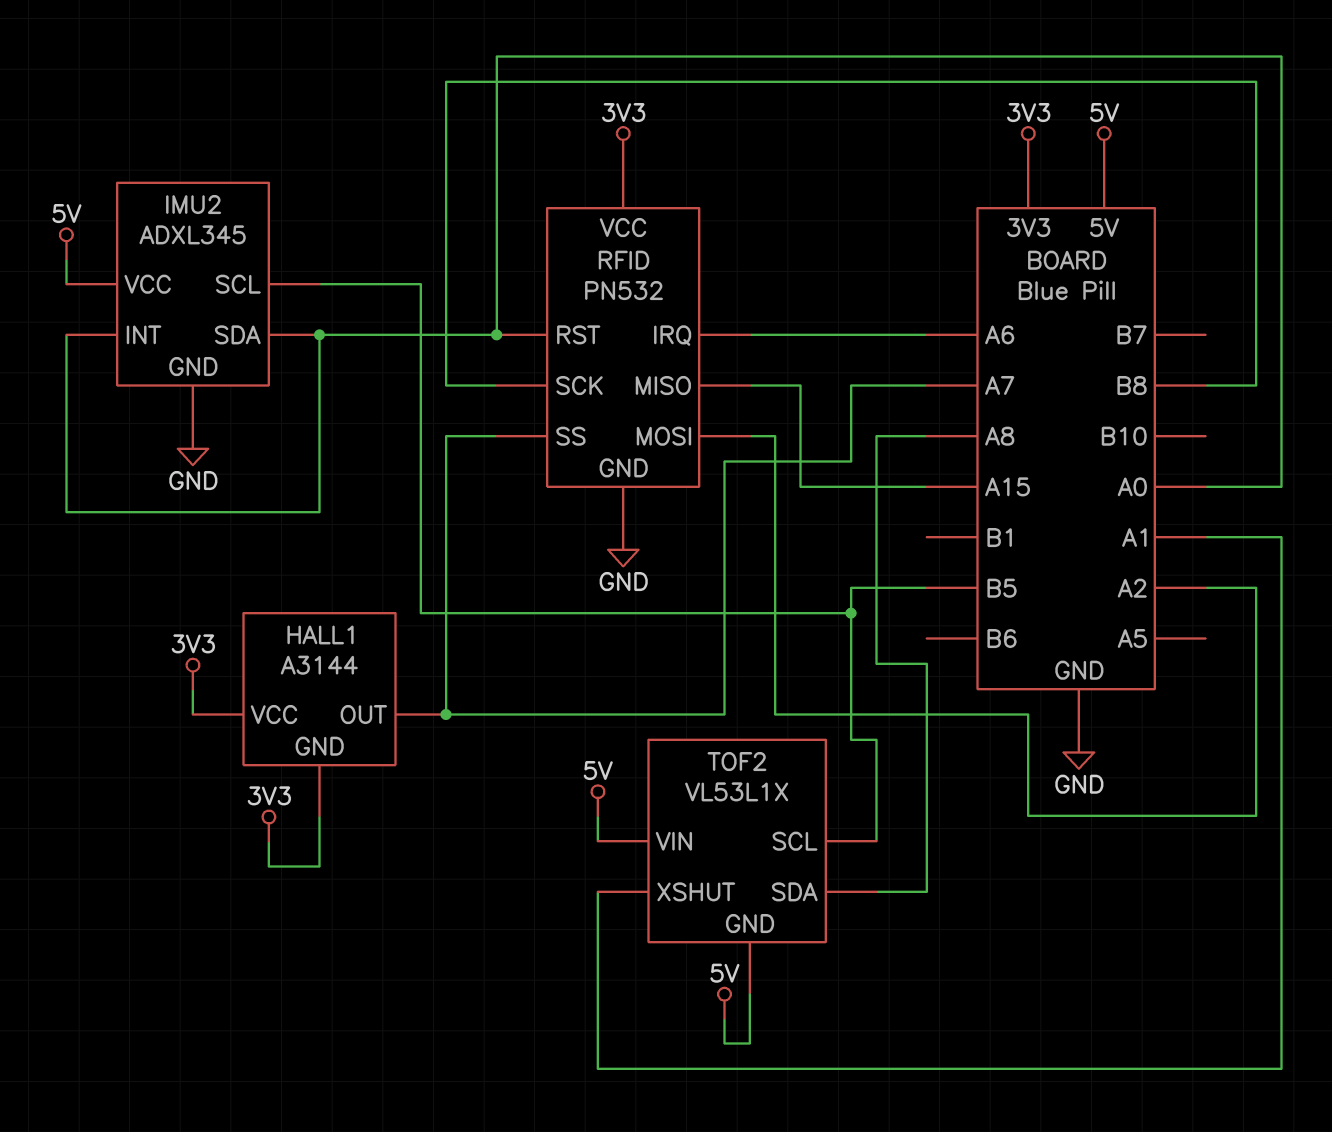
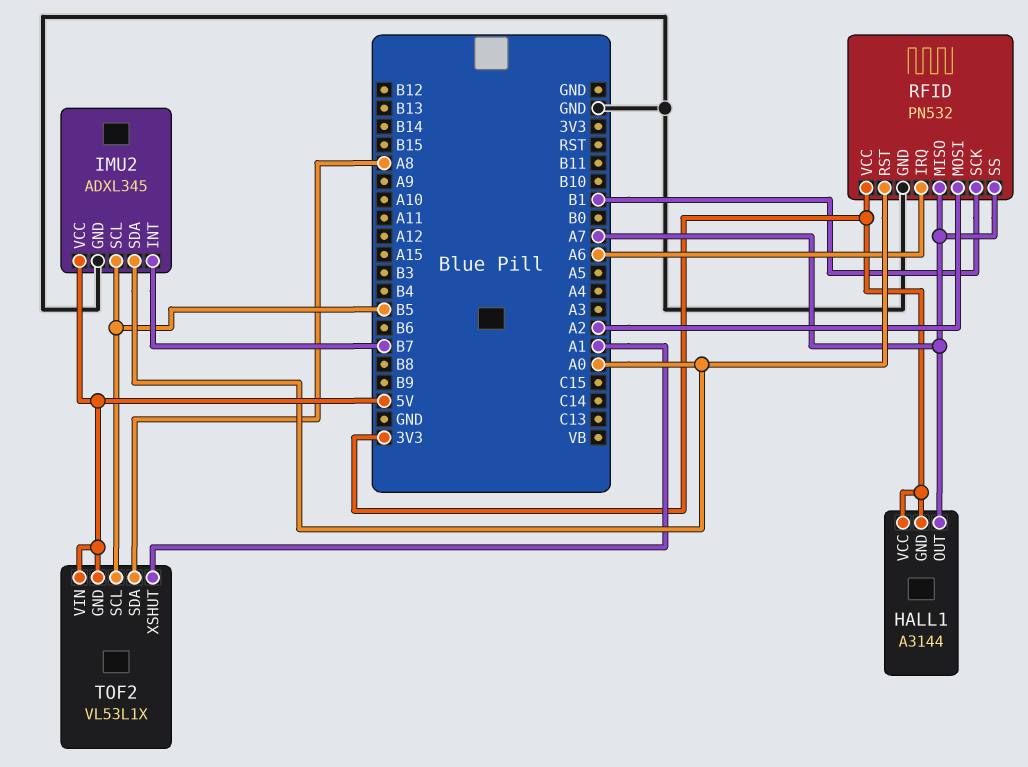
IMU2 pin INT: A0 -> B7
RFID pin MISO: A15 -> A7
RFID pin SCK: B8 -> B1

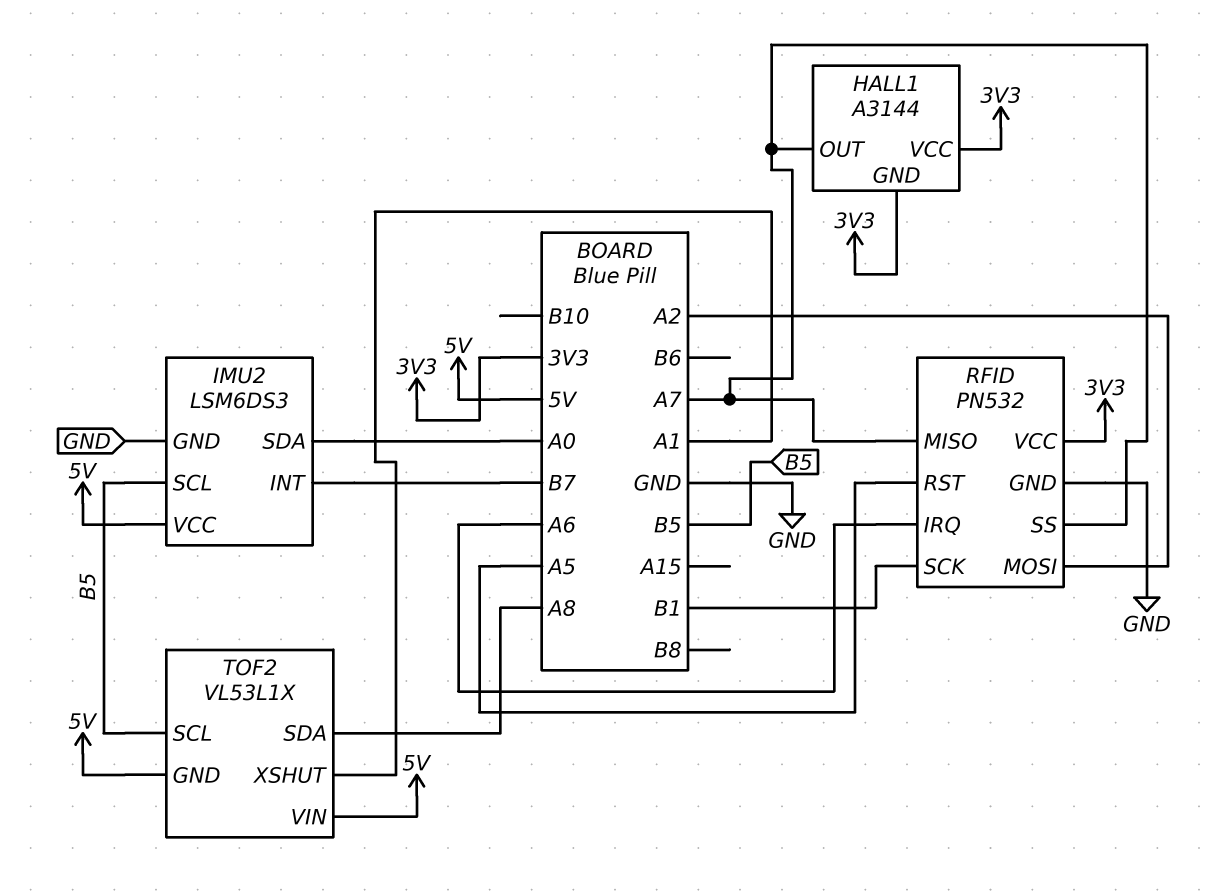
IMU2: ADXL345 -> LSM6DS3
RFID pin RST: A0 -> A5

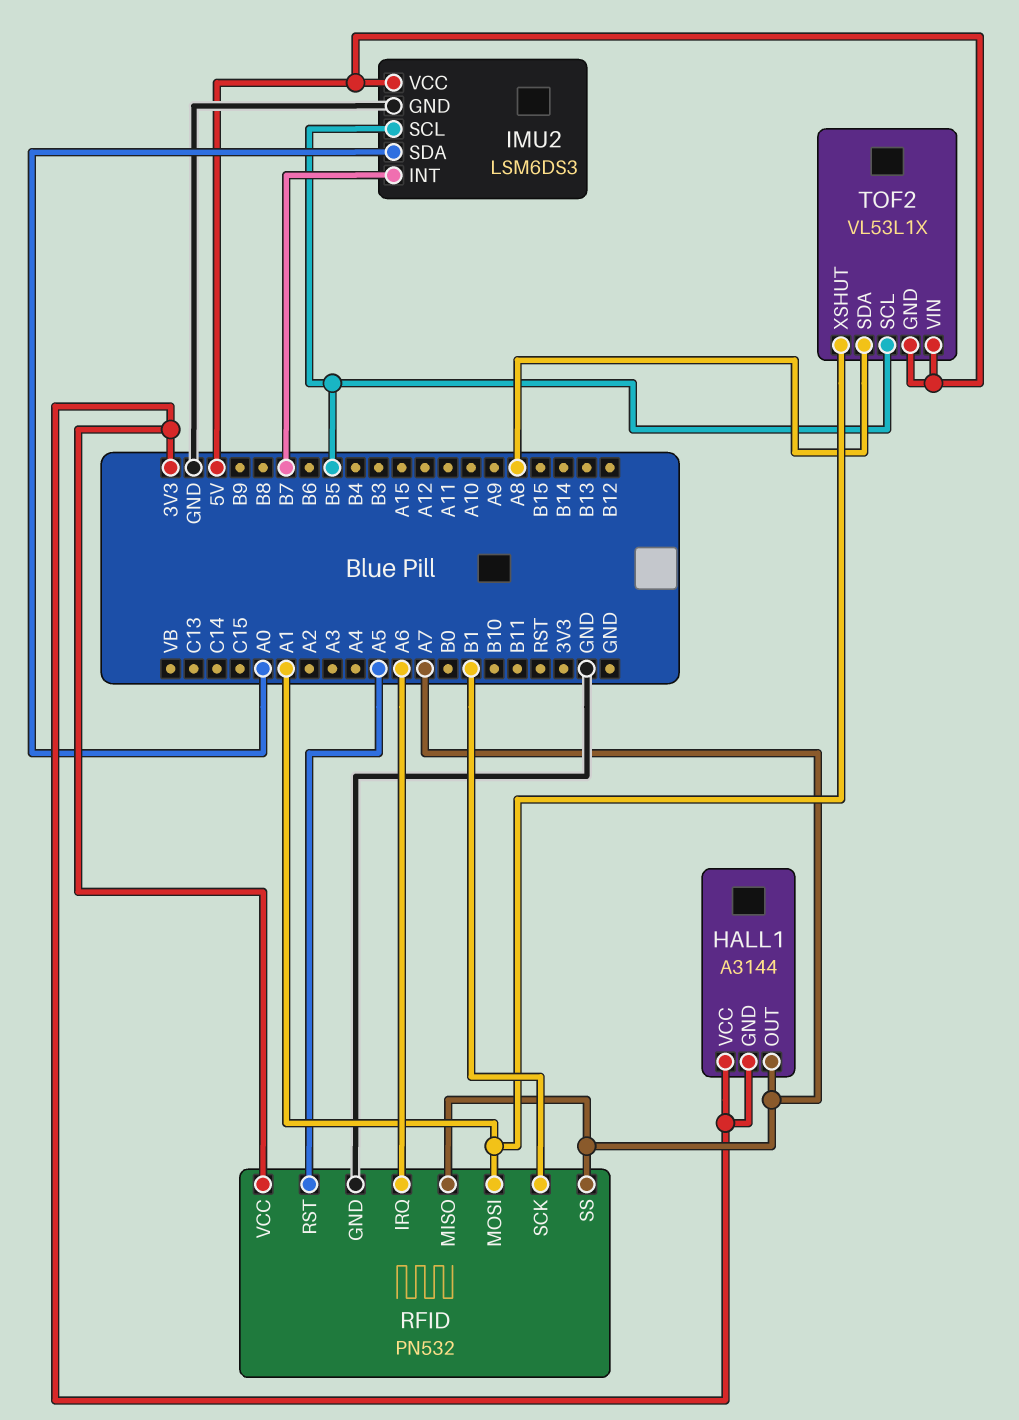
RFID pin MOSI: A2 -> A1

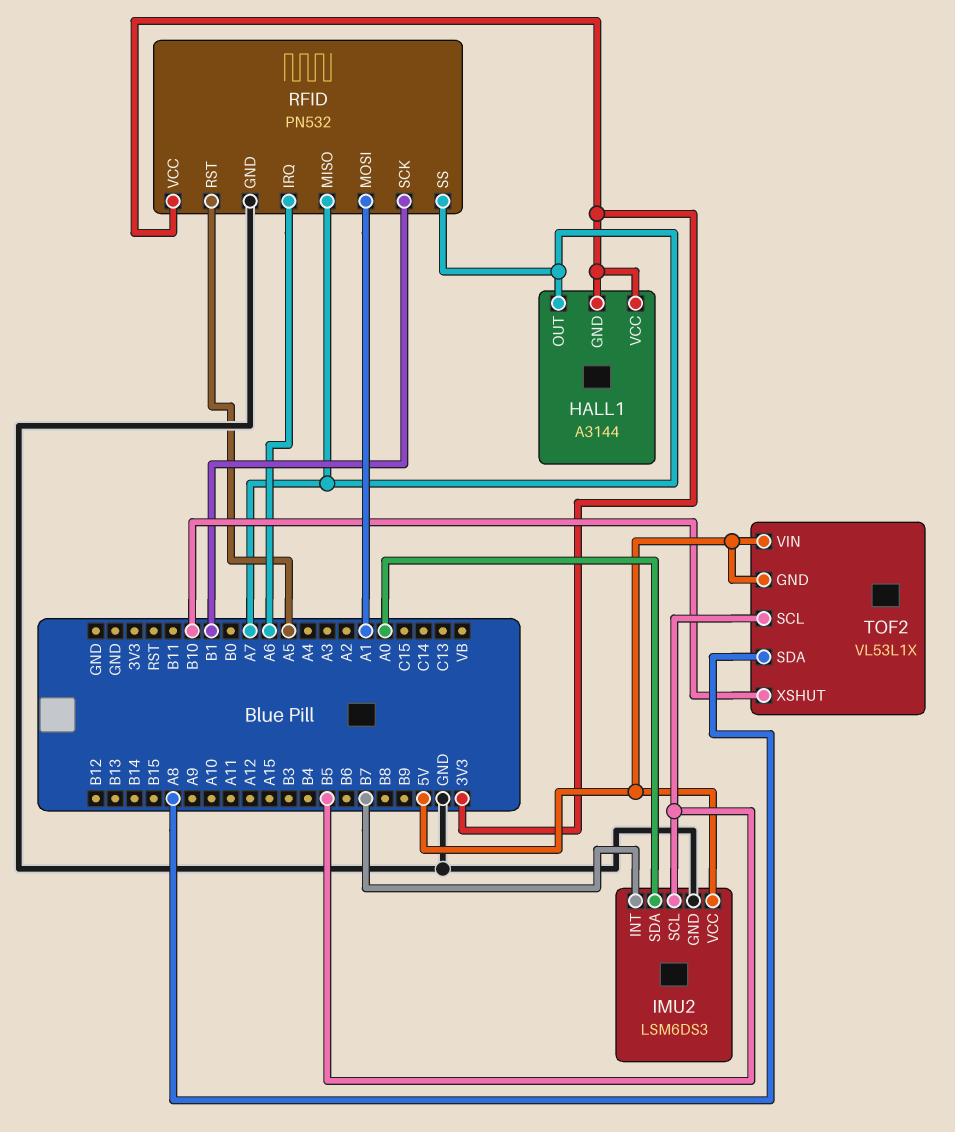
TOF2 pin XSHUT: A1 -> B10

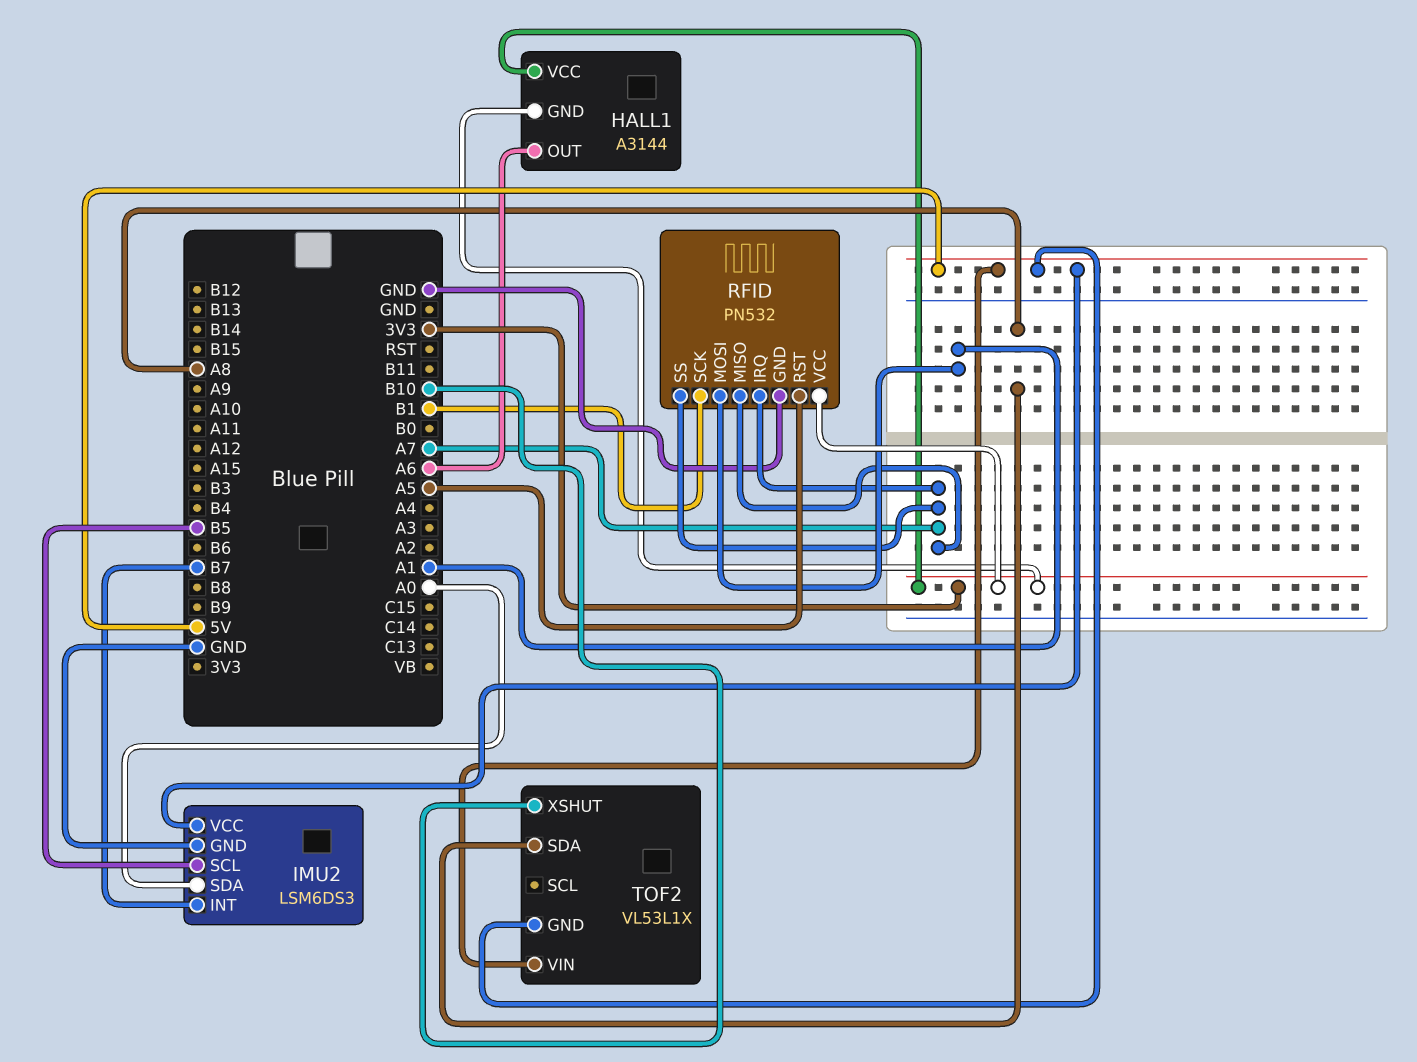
HALL1 pin OUT: A7 -> A6
RFID pin IRQ: A6 -> A7
TOF2 pin SCL: B5 -> none

